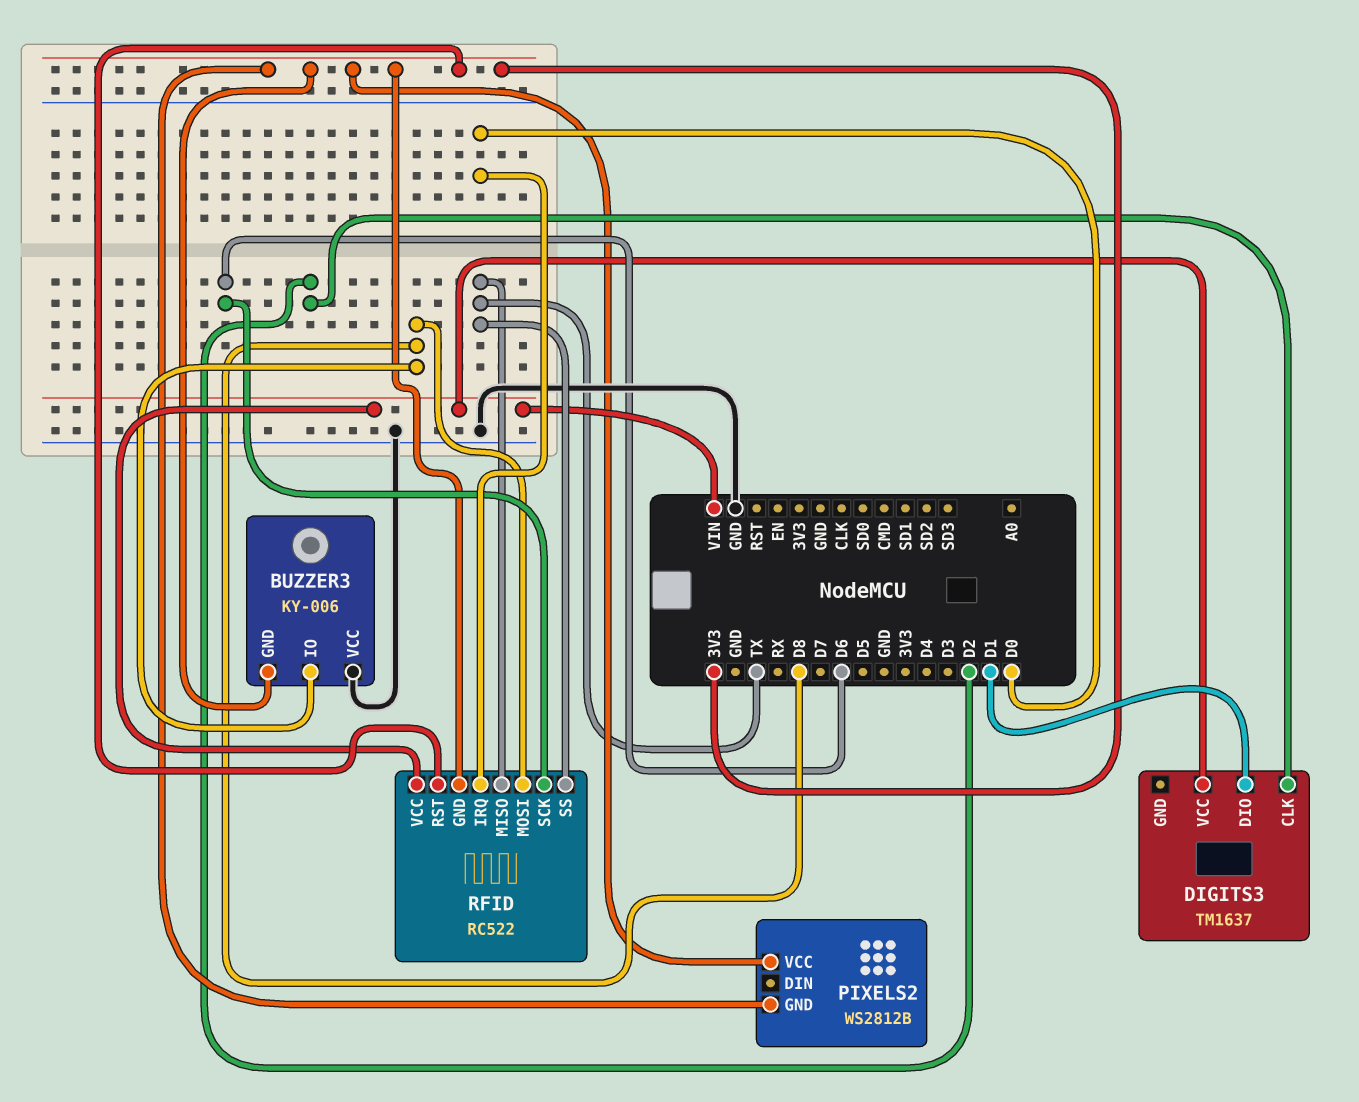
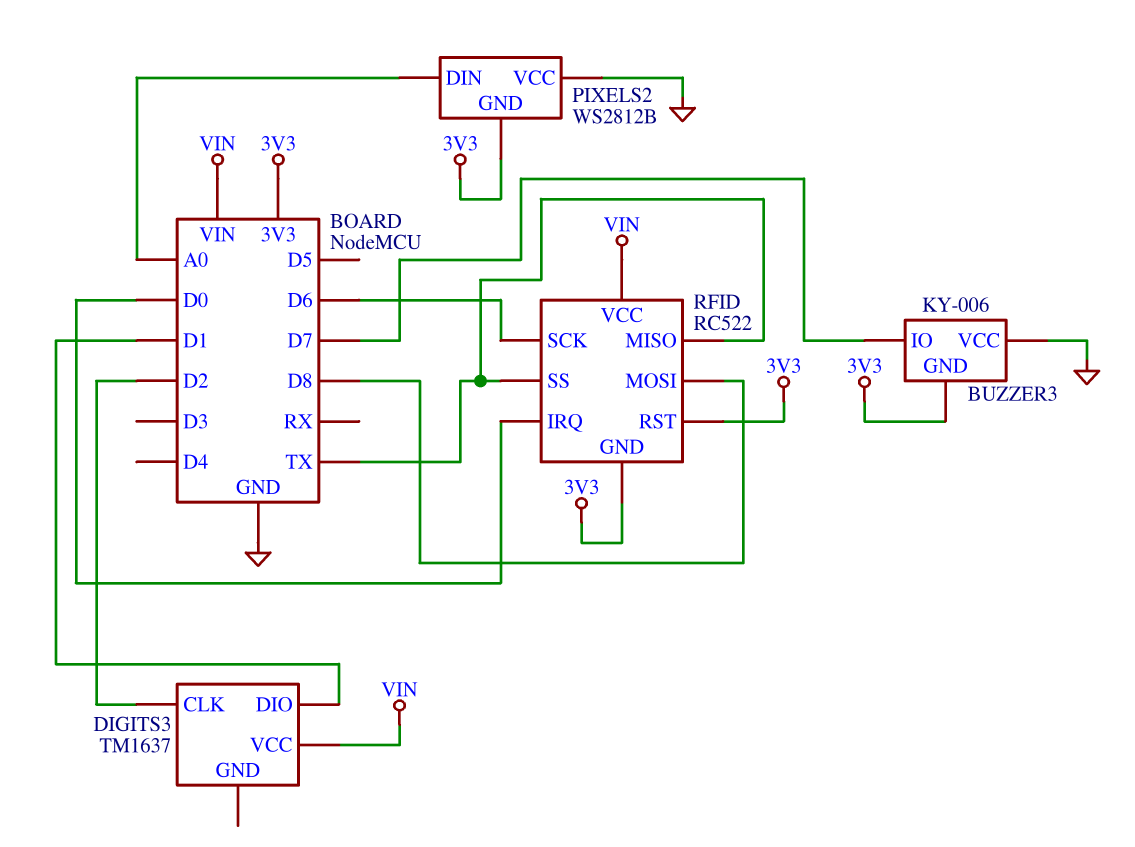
BUZZER3 pin IO: D8 -> D7
PIXELS2 pin DIN: none -> A0
PIXELS2 pin VCC: 3V3 -> GND

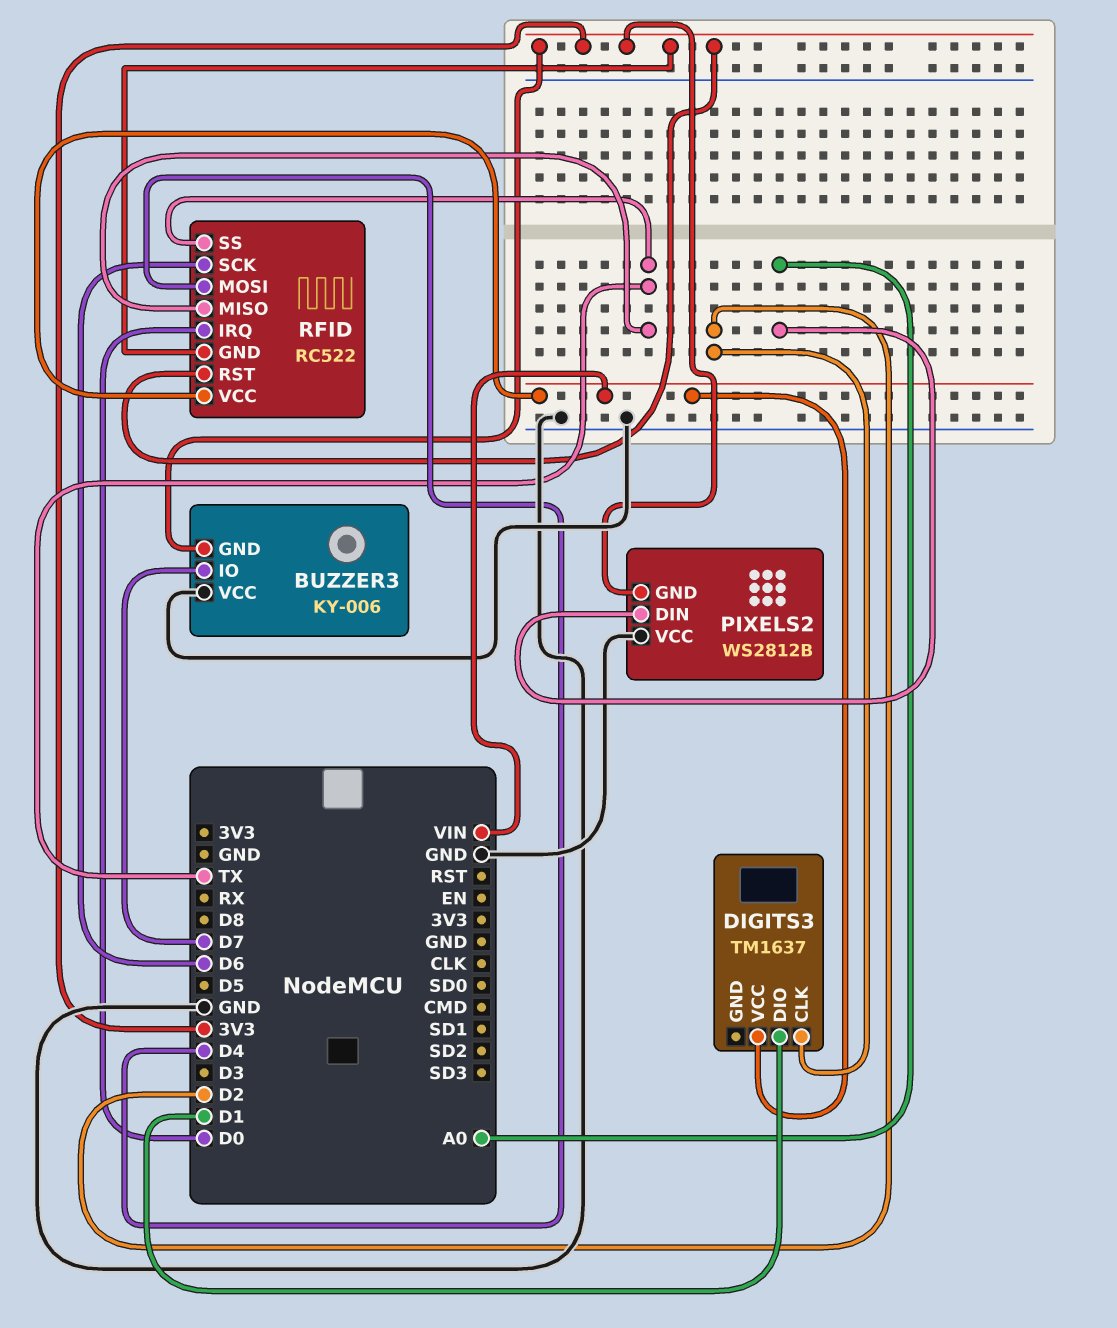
RFID pin MOSI: D8 -> D4

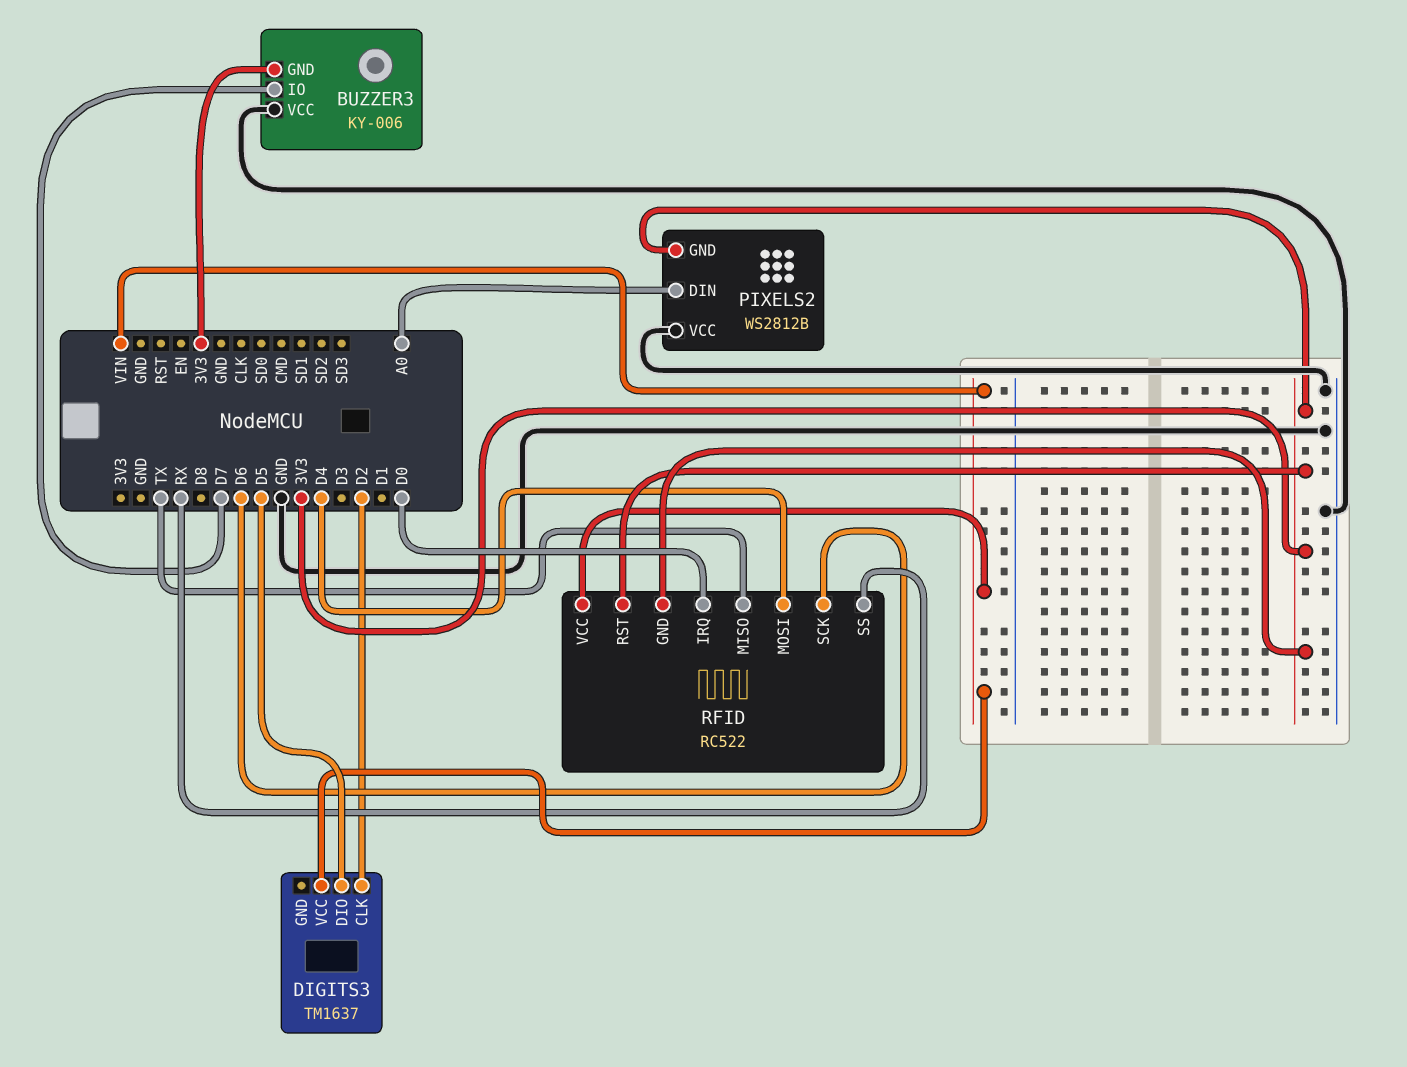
DIGITS3 pin DIO: D1 -> D5
RFID pin SS: TX -> RX

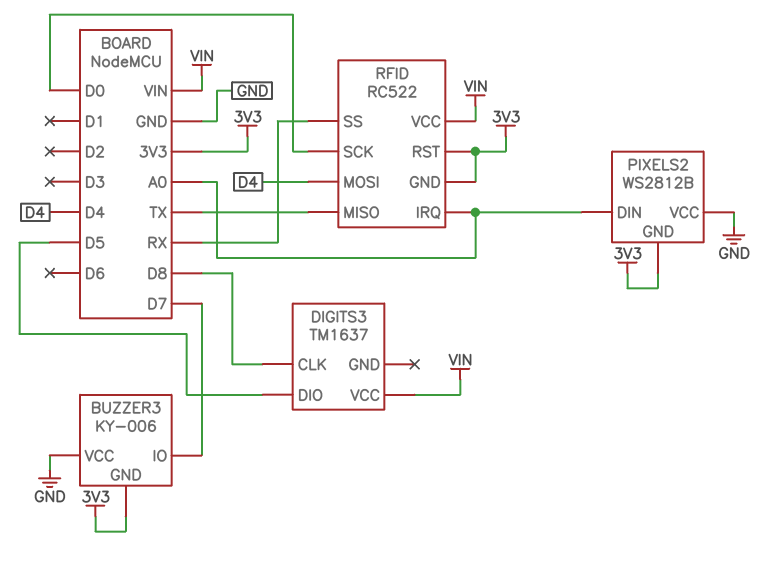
DIGITS3 pin CLK: D2 -> D8
RFID pin IRQ: D0 -> A0
RFID pin SCK: D6 -> D0

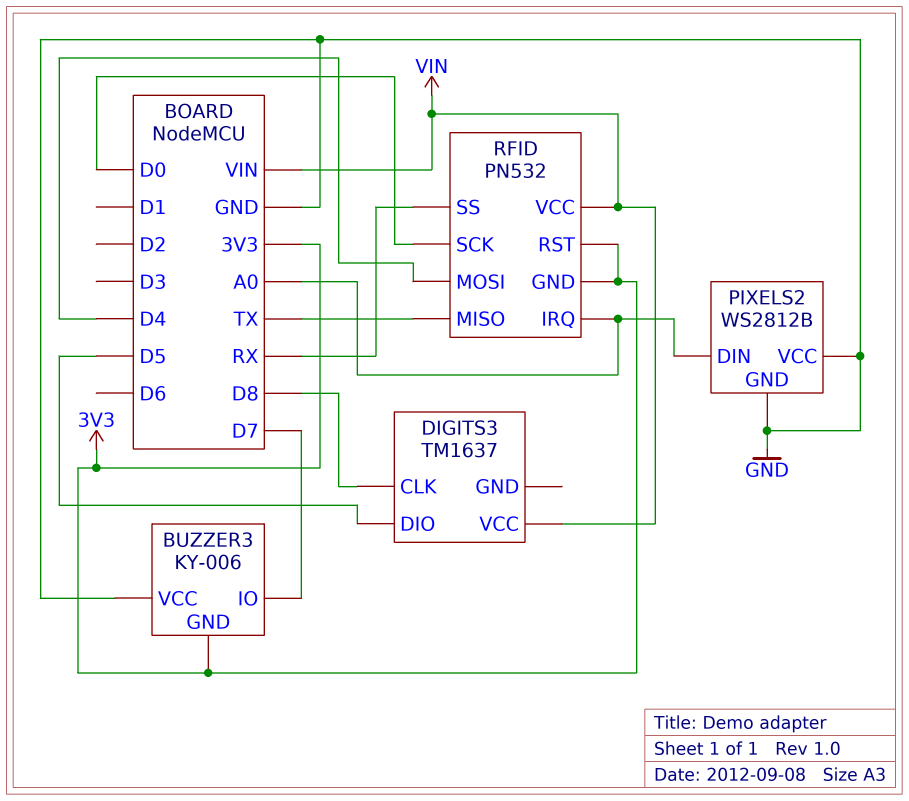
PIXELS2 pin GND: 3V3 -> GND
RFID: RC522 -> PN532

